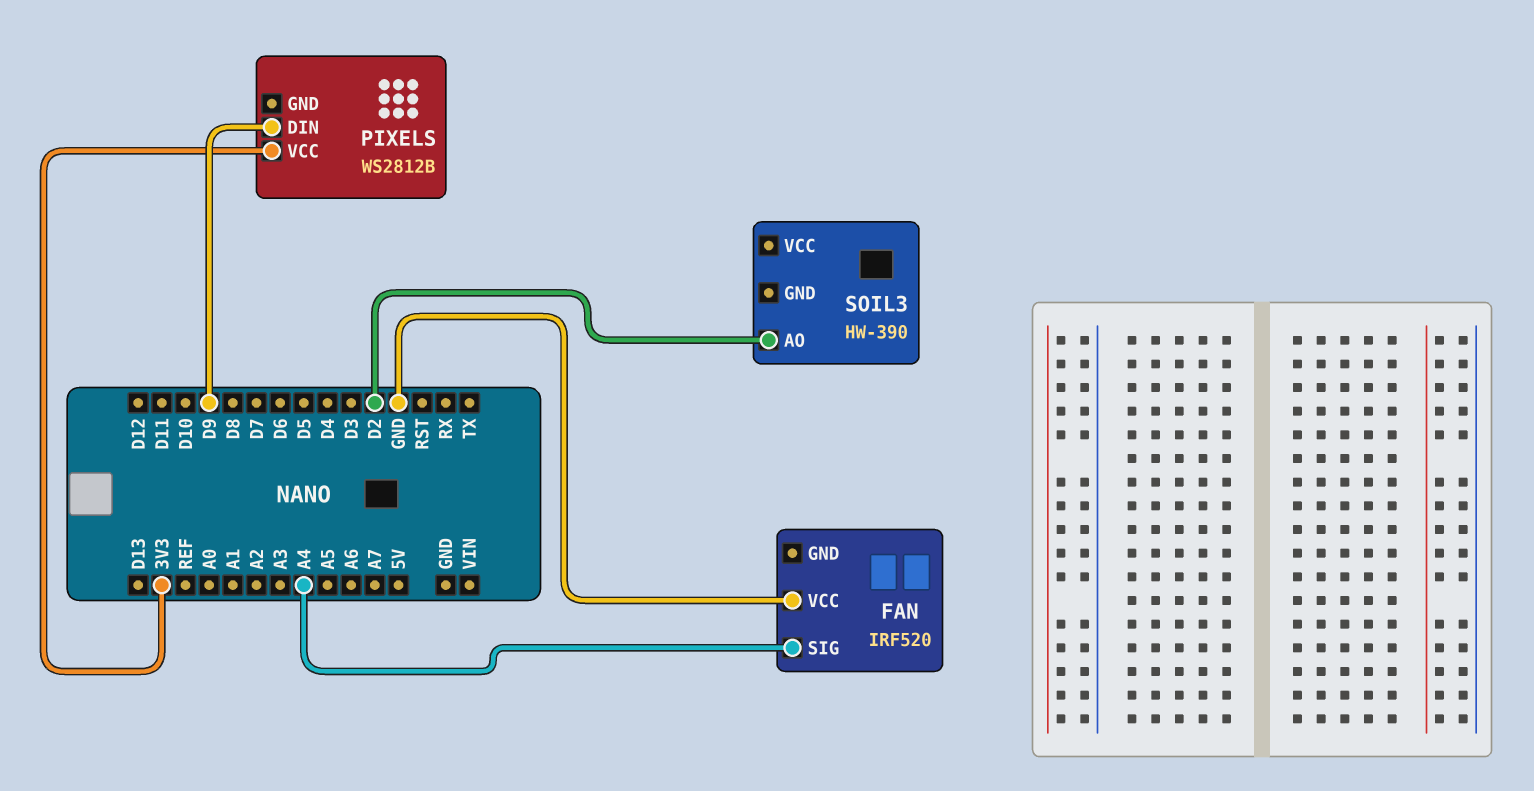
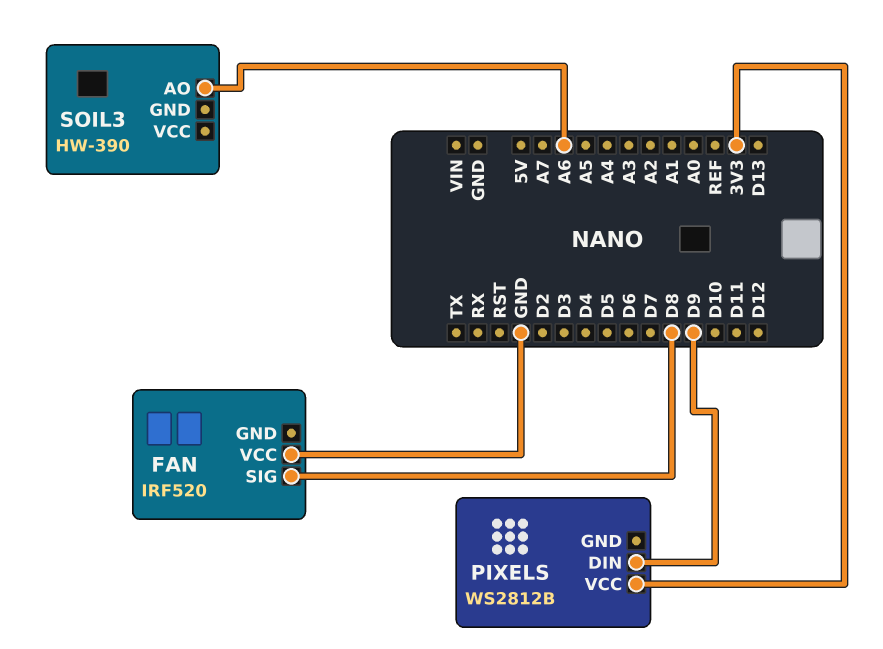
FAN pin SIG: A4 -> D8
SOIL3 pin AO: D2 -> A6

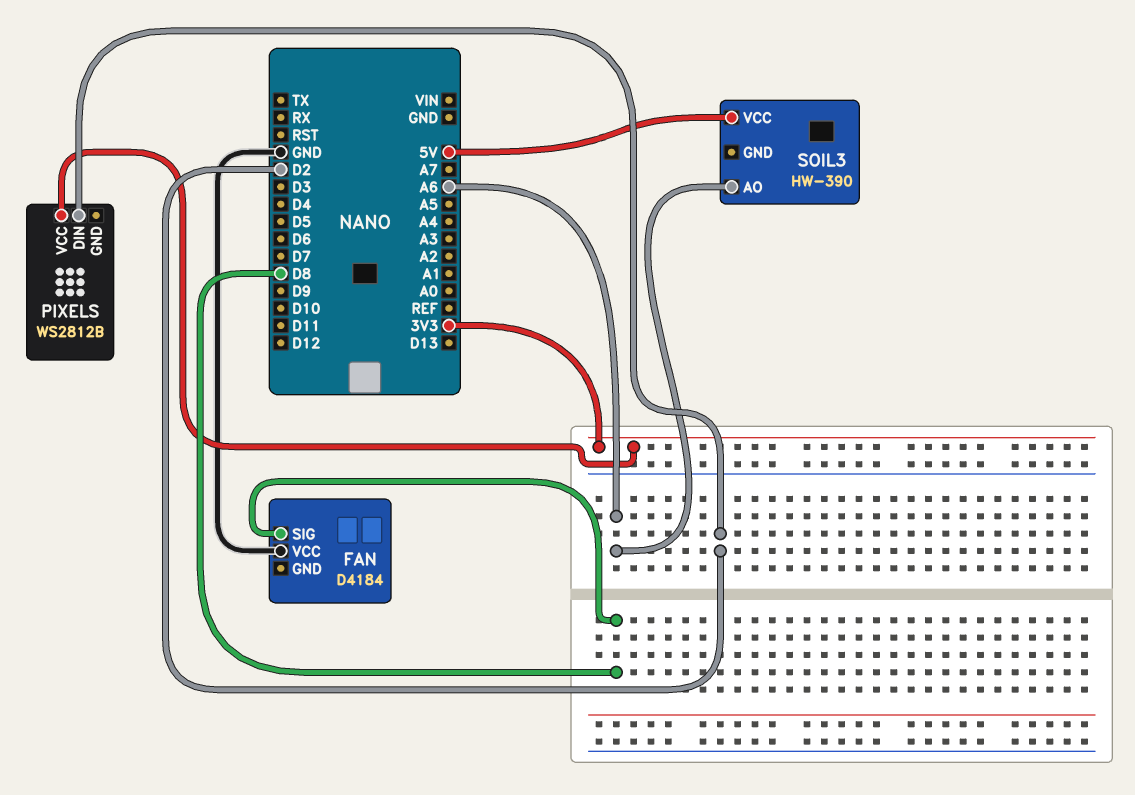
FAN: IRF520 -> D4184
PIXELS pin DIN: D9 -> D2
SOIL3 pin VCC: none -> 5V

